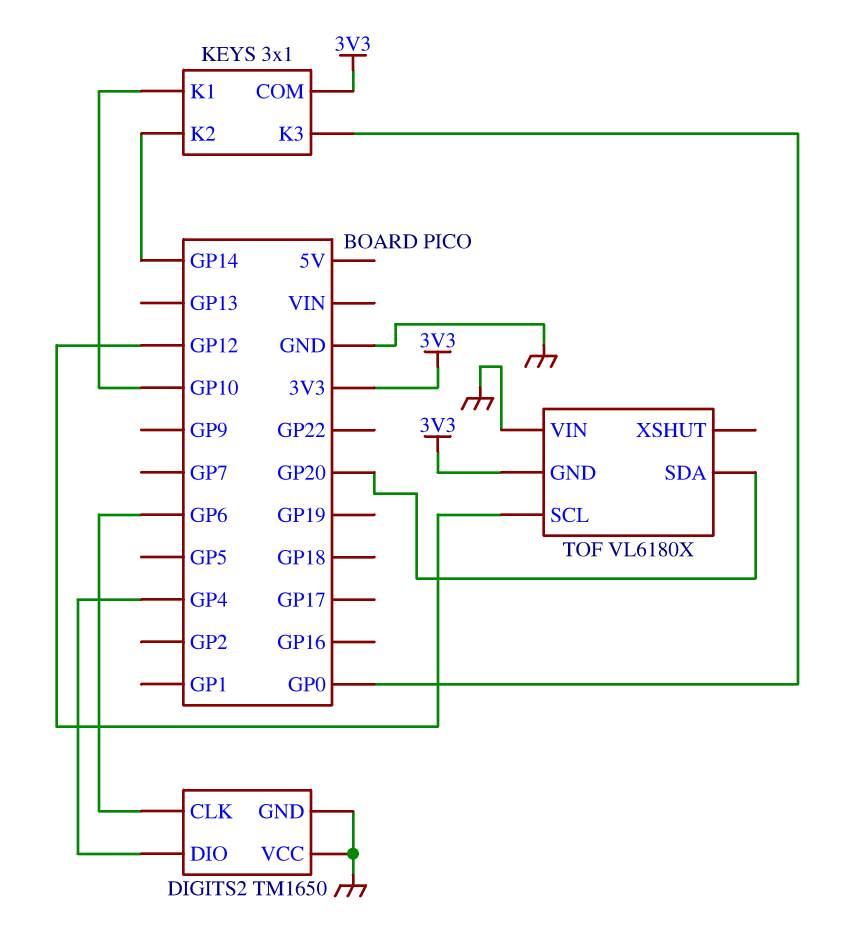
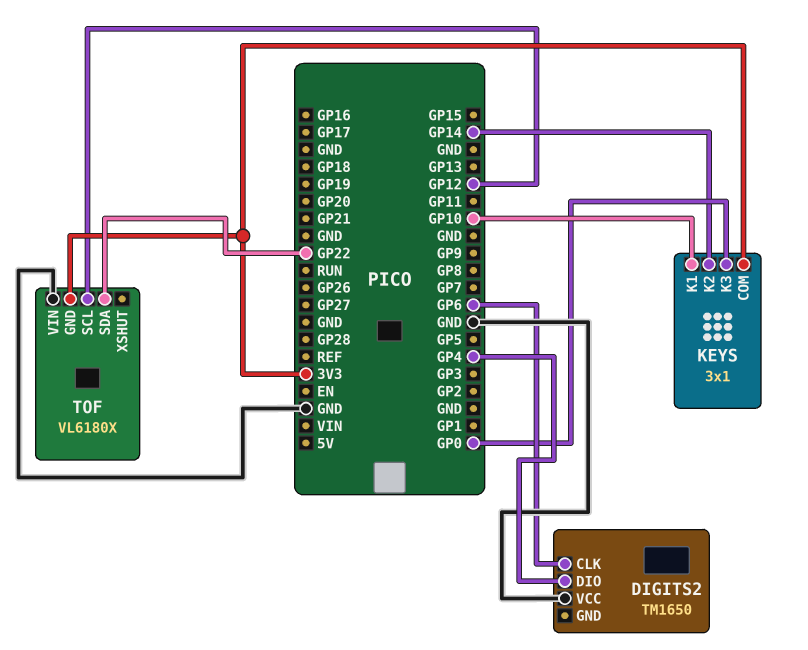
DIGITS2 pin GND: GND -> none
TOF pin SDA: GP20 -> GP22

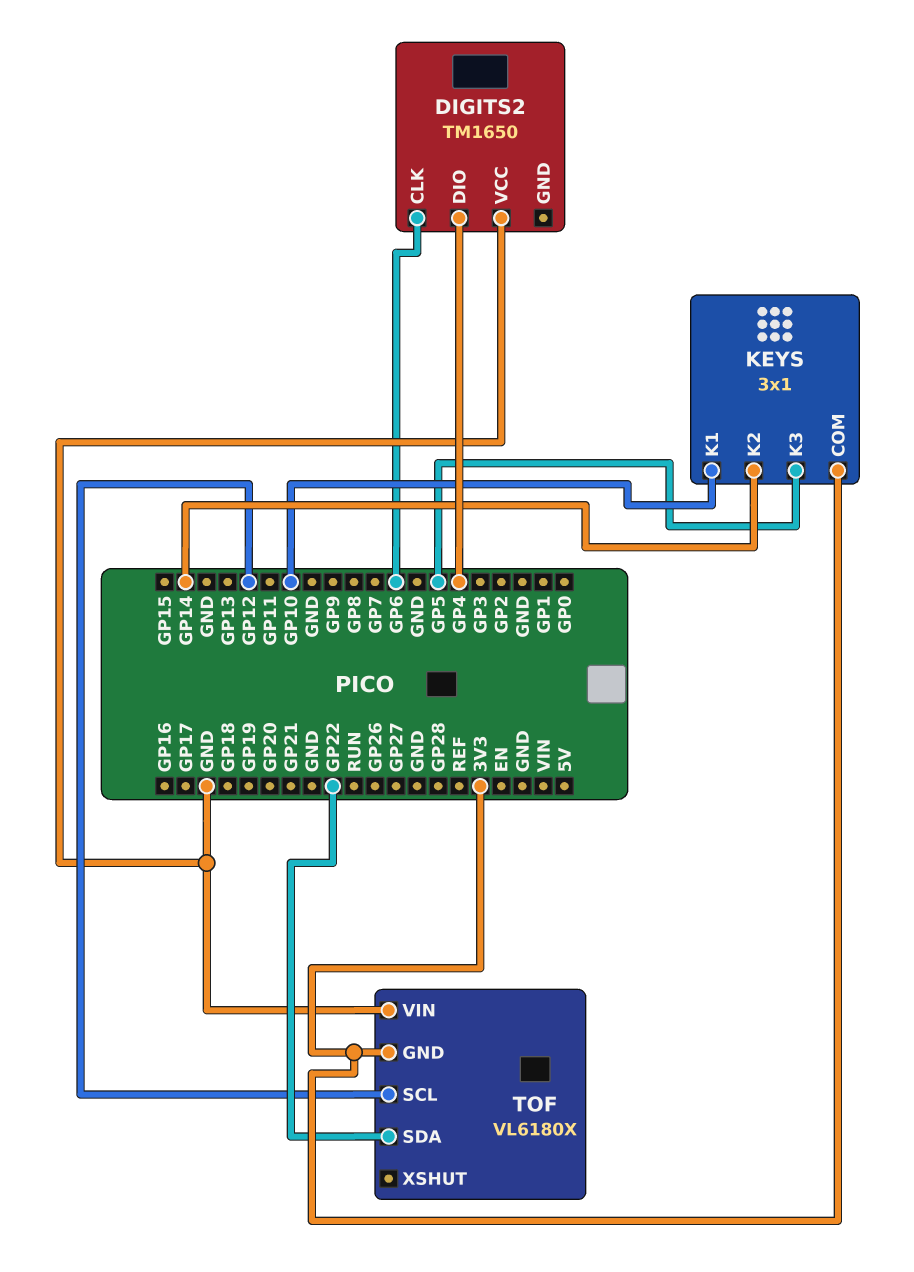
KEYS pin K3: GP0 -> GP5

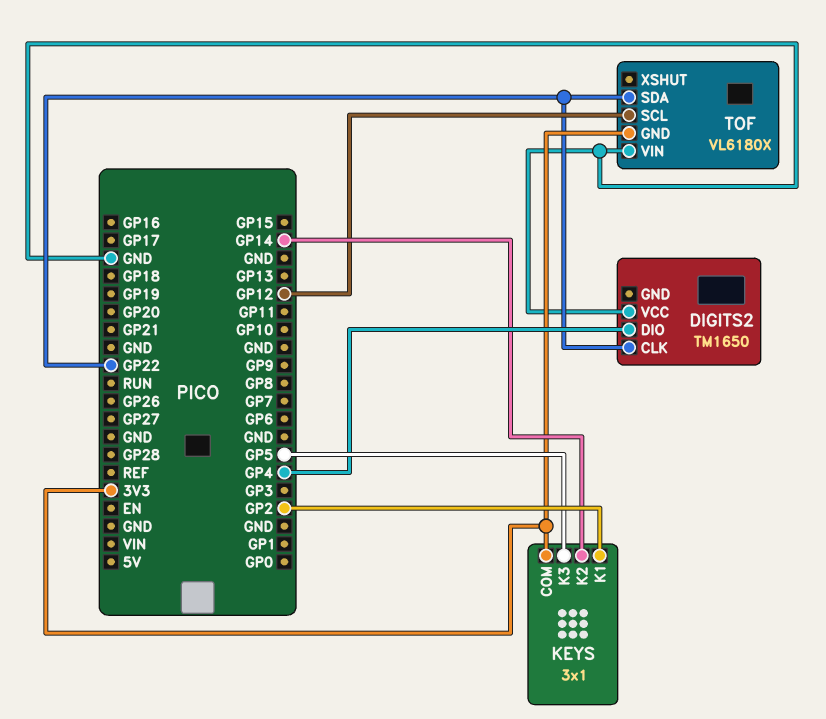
DIGITS2 pin CLK: GP6 -> GP22
KEYS pin K1: GP10 -> GP2

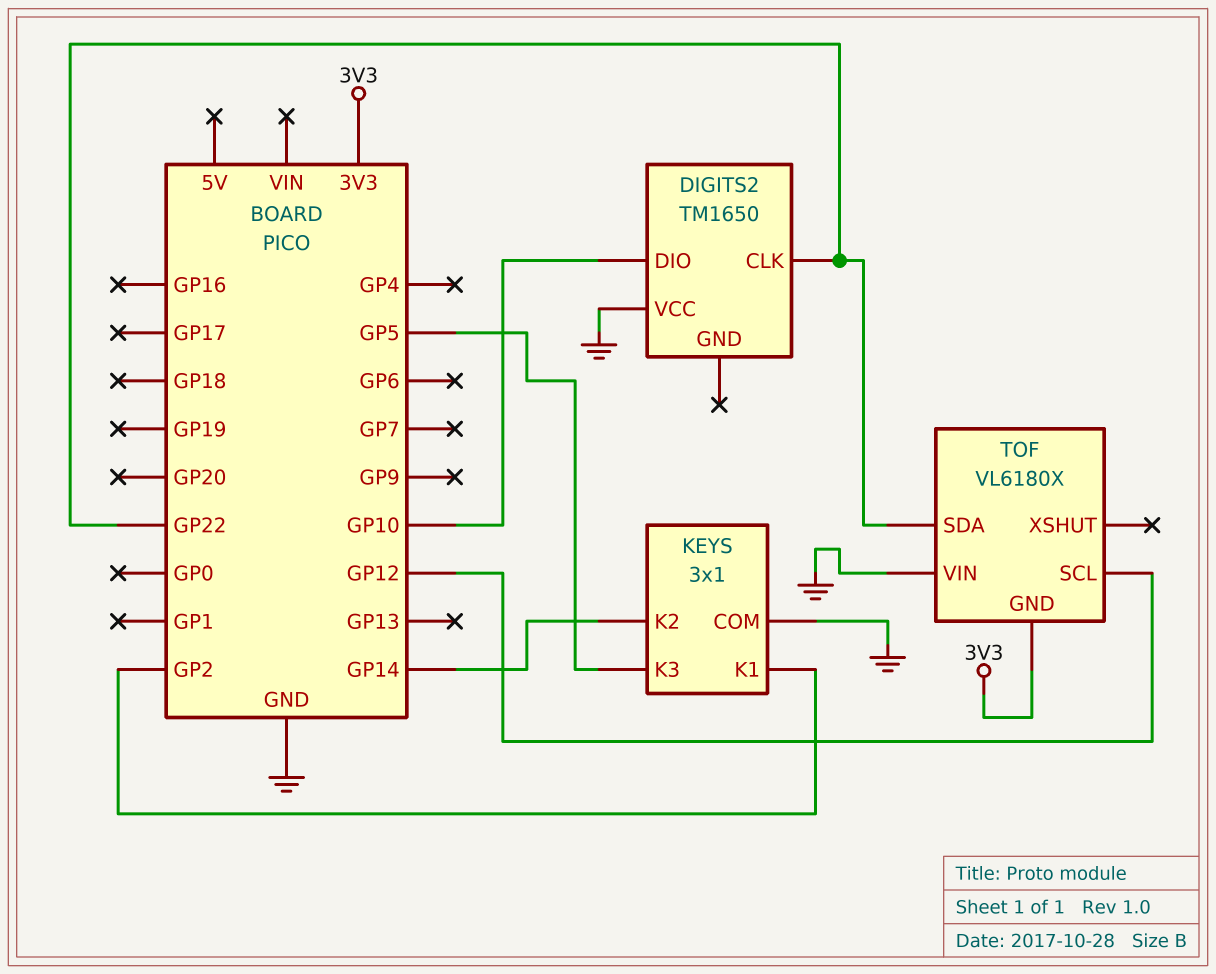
DIGITS2 pin DIO: GP4 -> GP10
KEYS pin COM: 3V3 -> GND

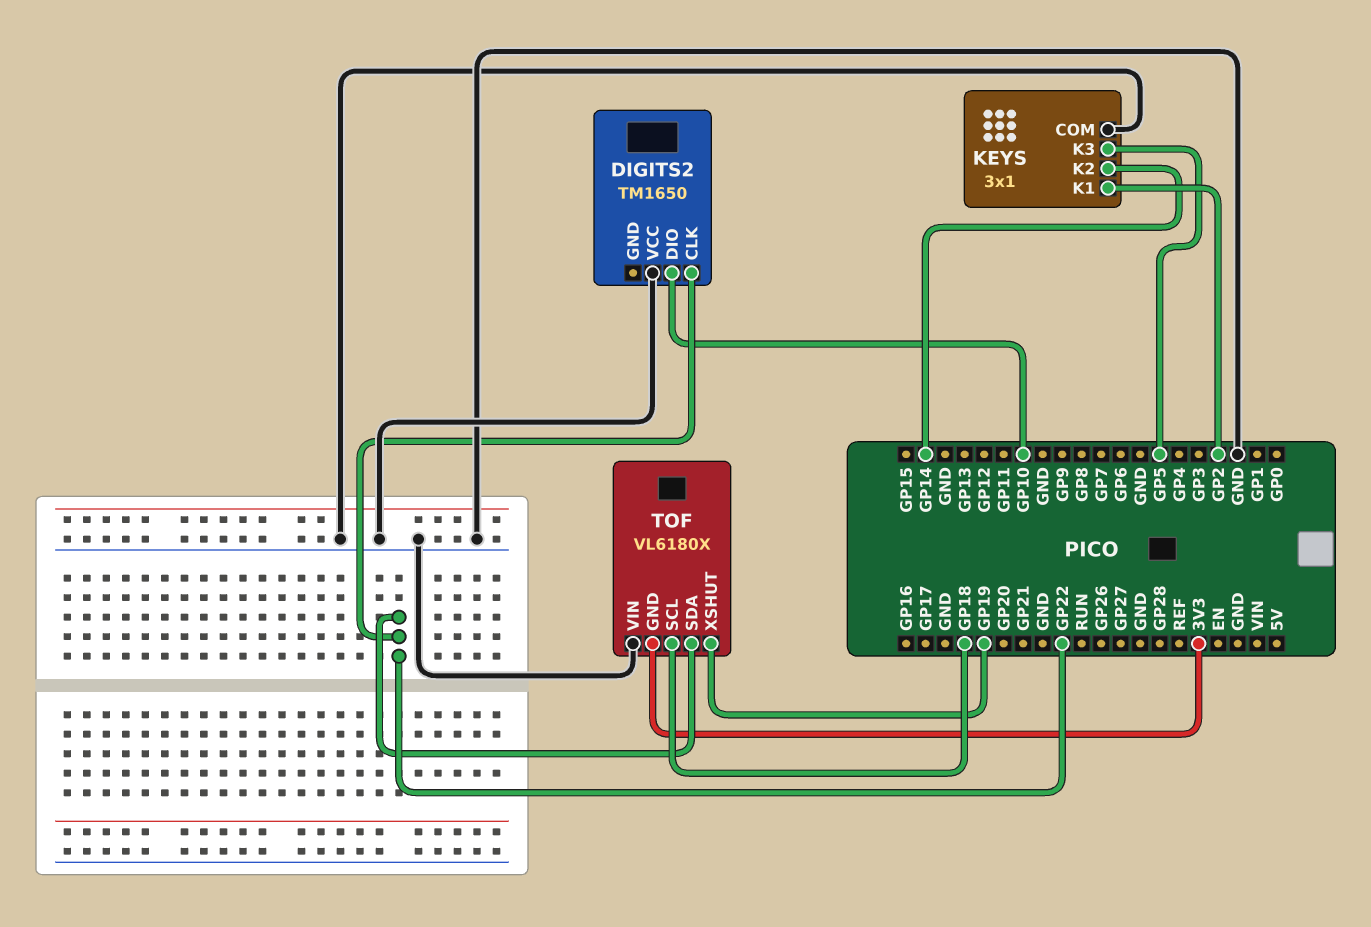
TOF pin SCL: GP12 -> GP18
TOF pin XSHUT: none -> GP19

